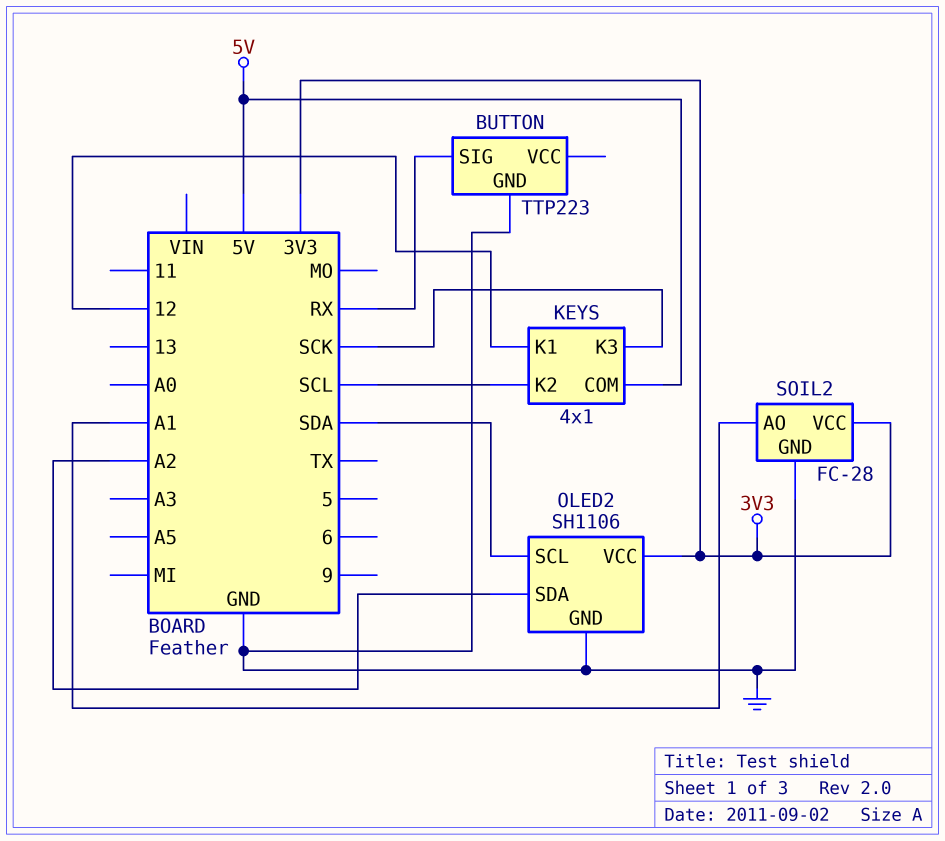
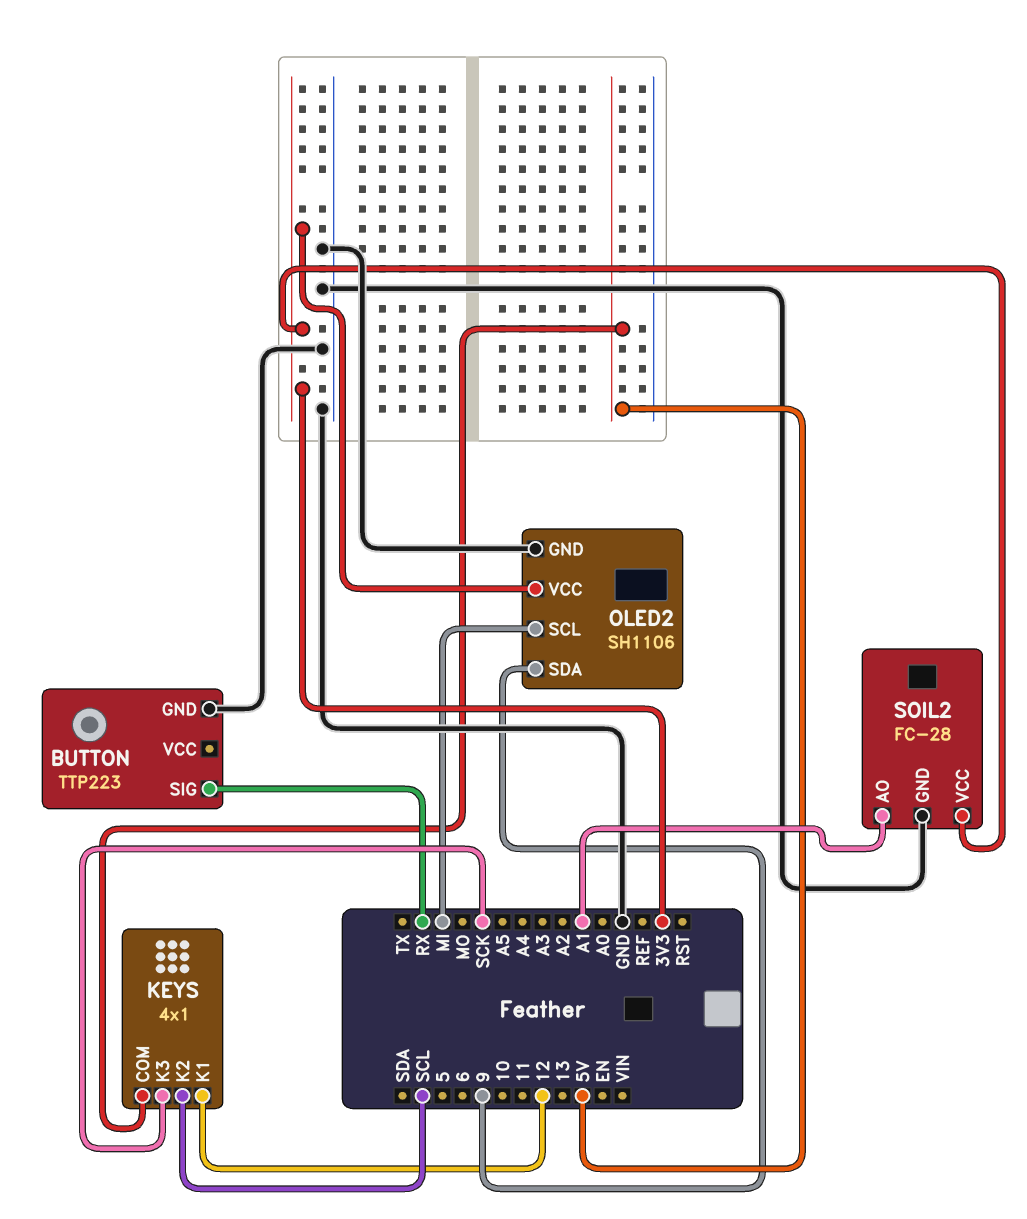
OLED2 pin SCL: SDA -> MI
OLED2 pin SDA: A2 -> 9

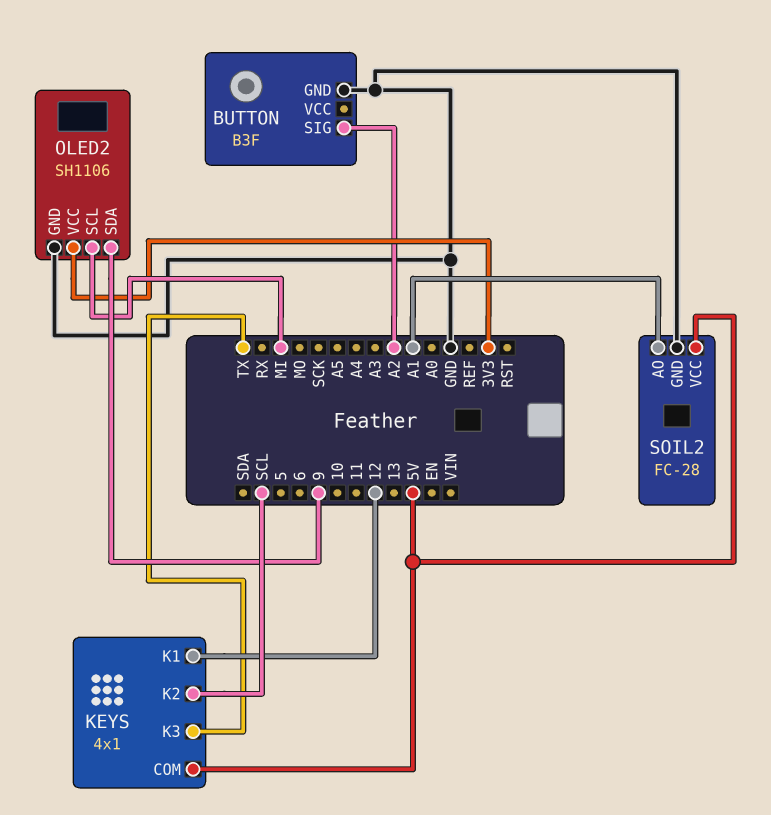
BUTTON: TTP223 -> B3F
BUTTON pin SIG: RX -> A2
KEYS pin K3: SCK -> TX
SOIL2 pin VCC: 3V3 -> 5V

